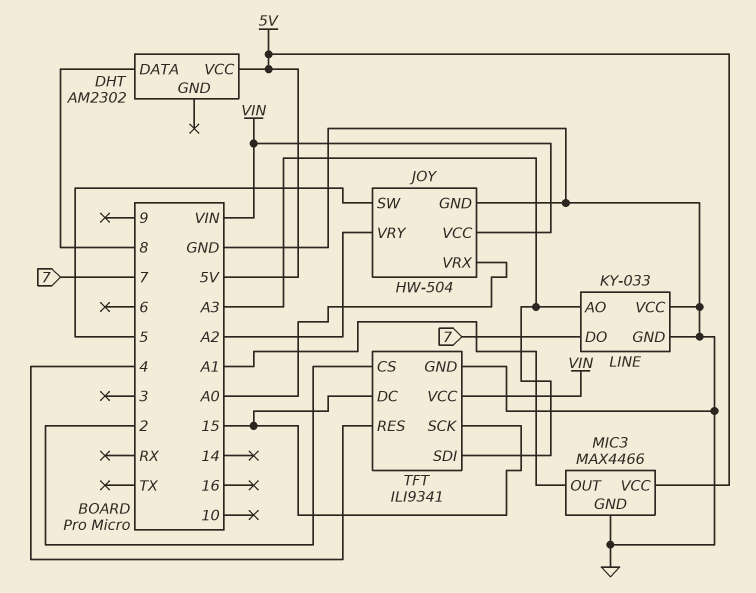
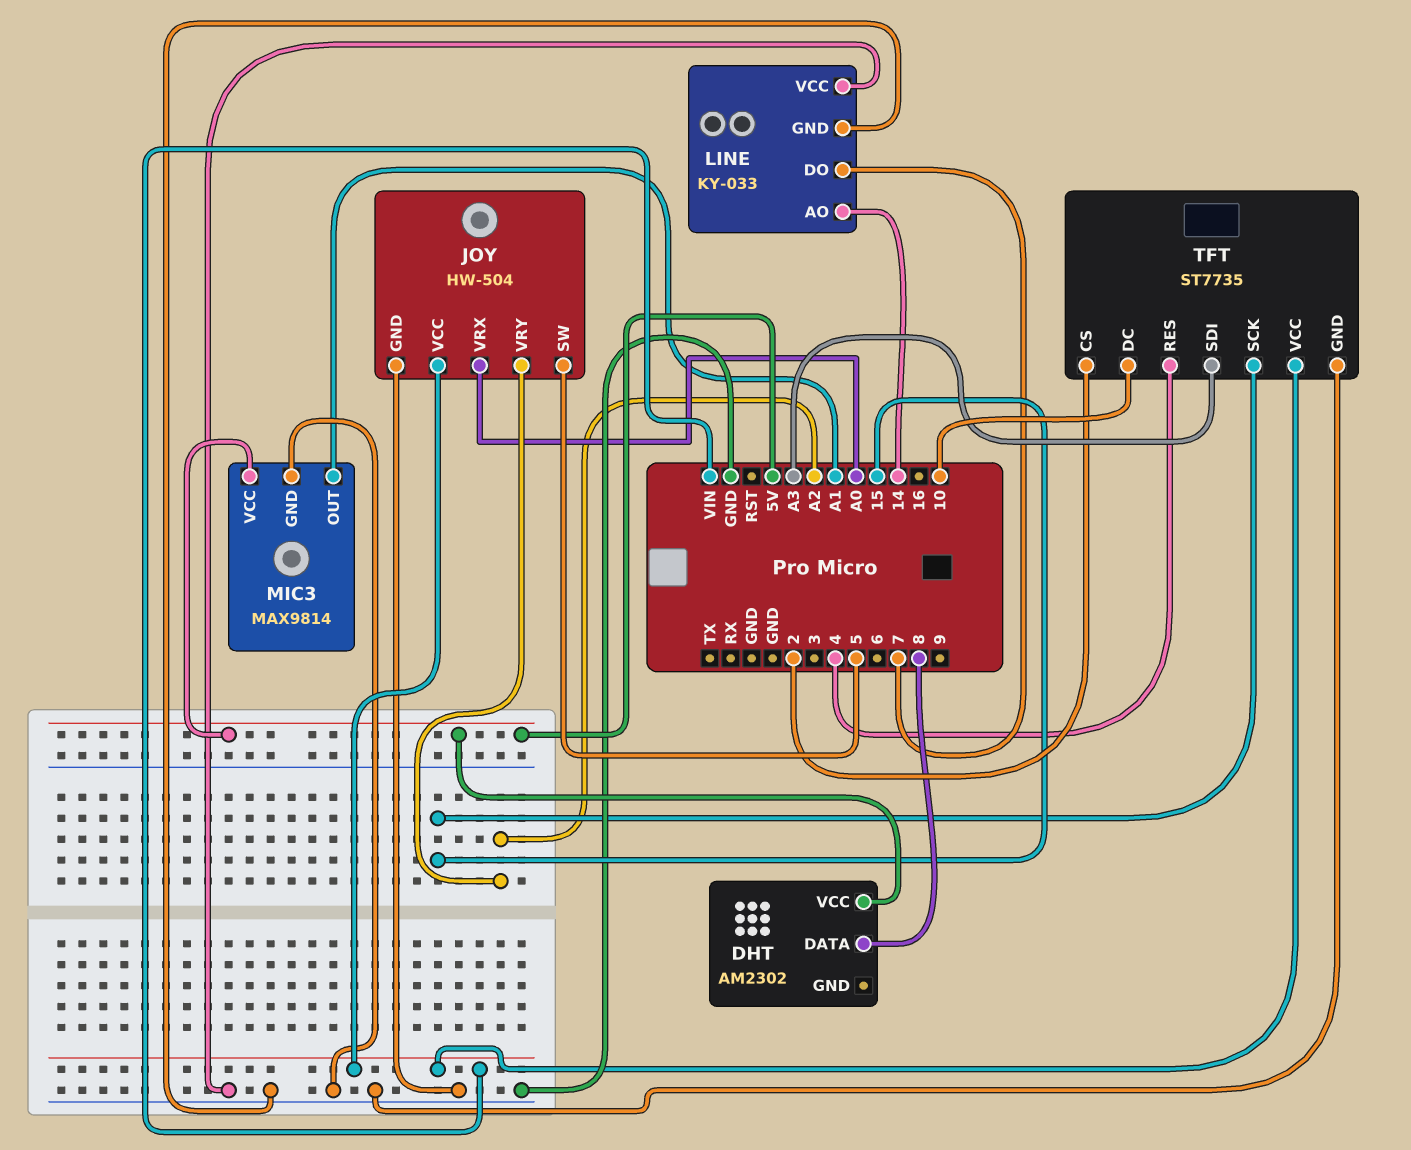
LINE pin AO: A3 -> 14
MIC3: MAX4466 -> MAX9814
TFT: ILI9341 -> ST7735
TFT pin DC: 15 -> 10

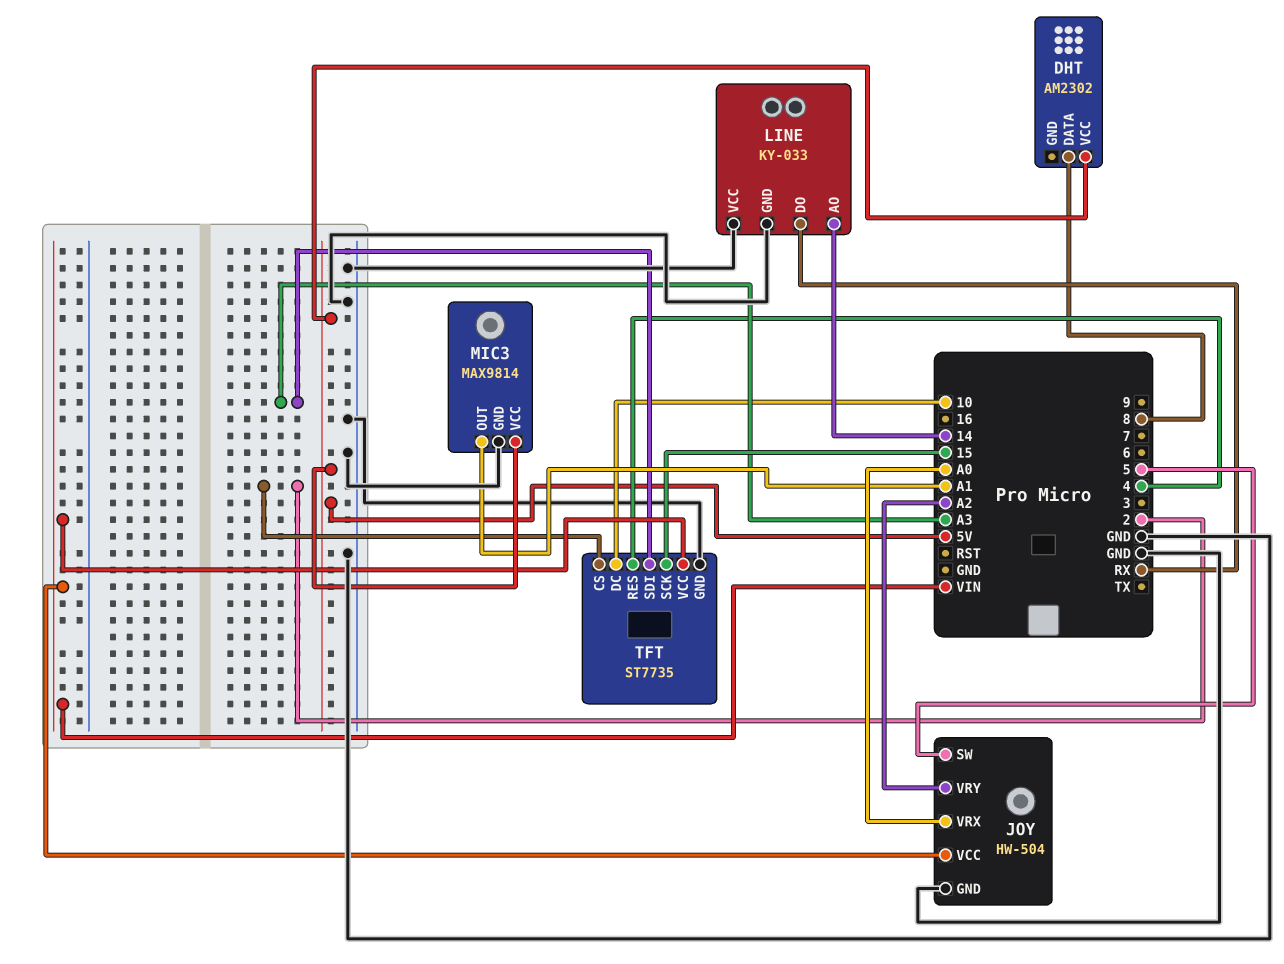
LINE pin DO: 7 -> RX

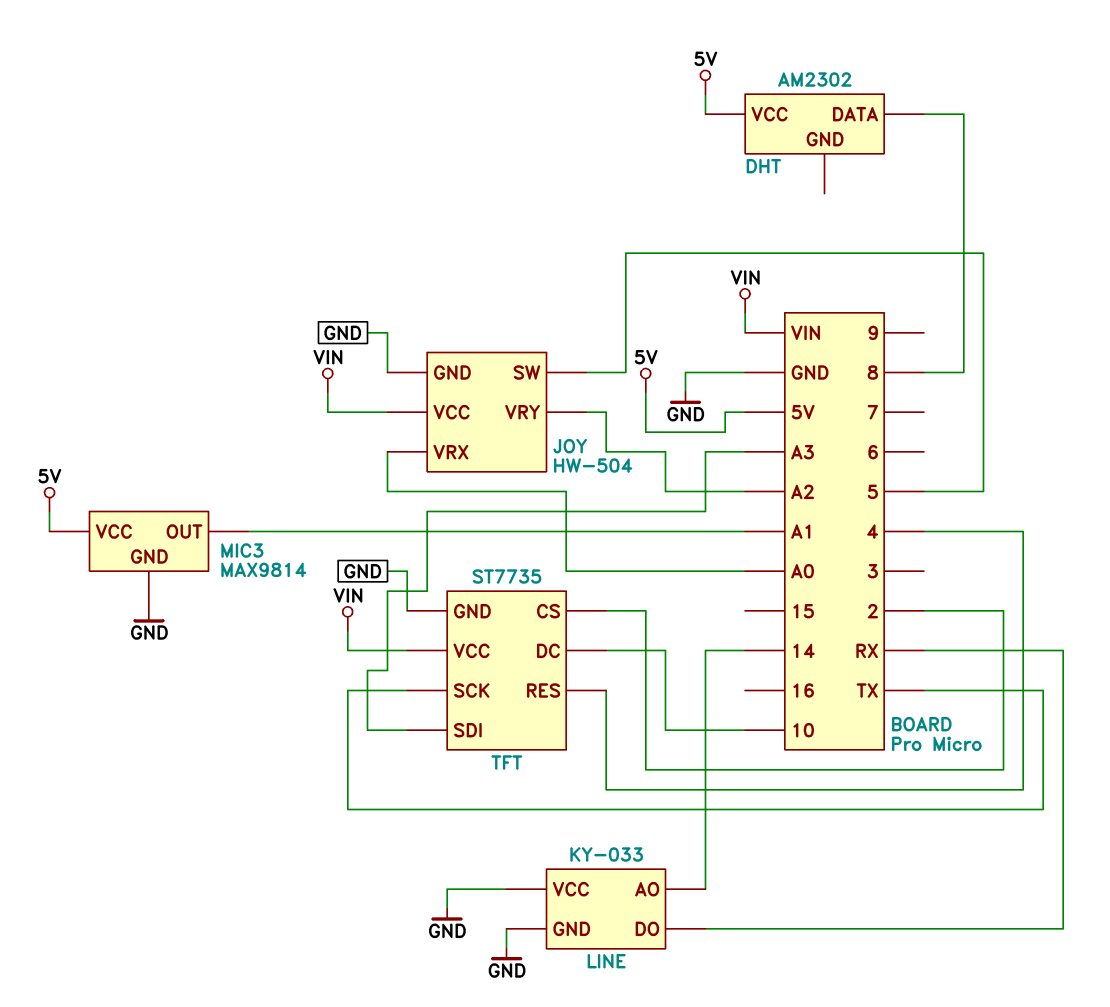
TFT pin SCK: 15 -> TX

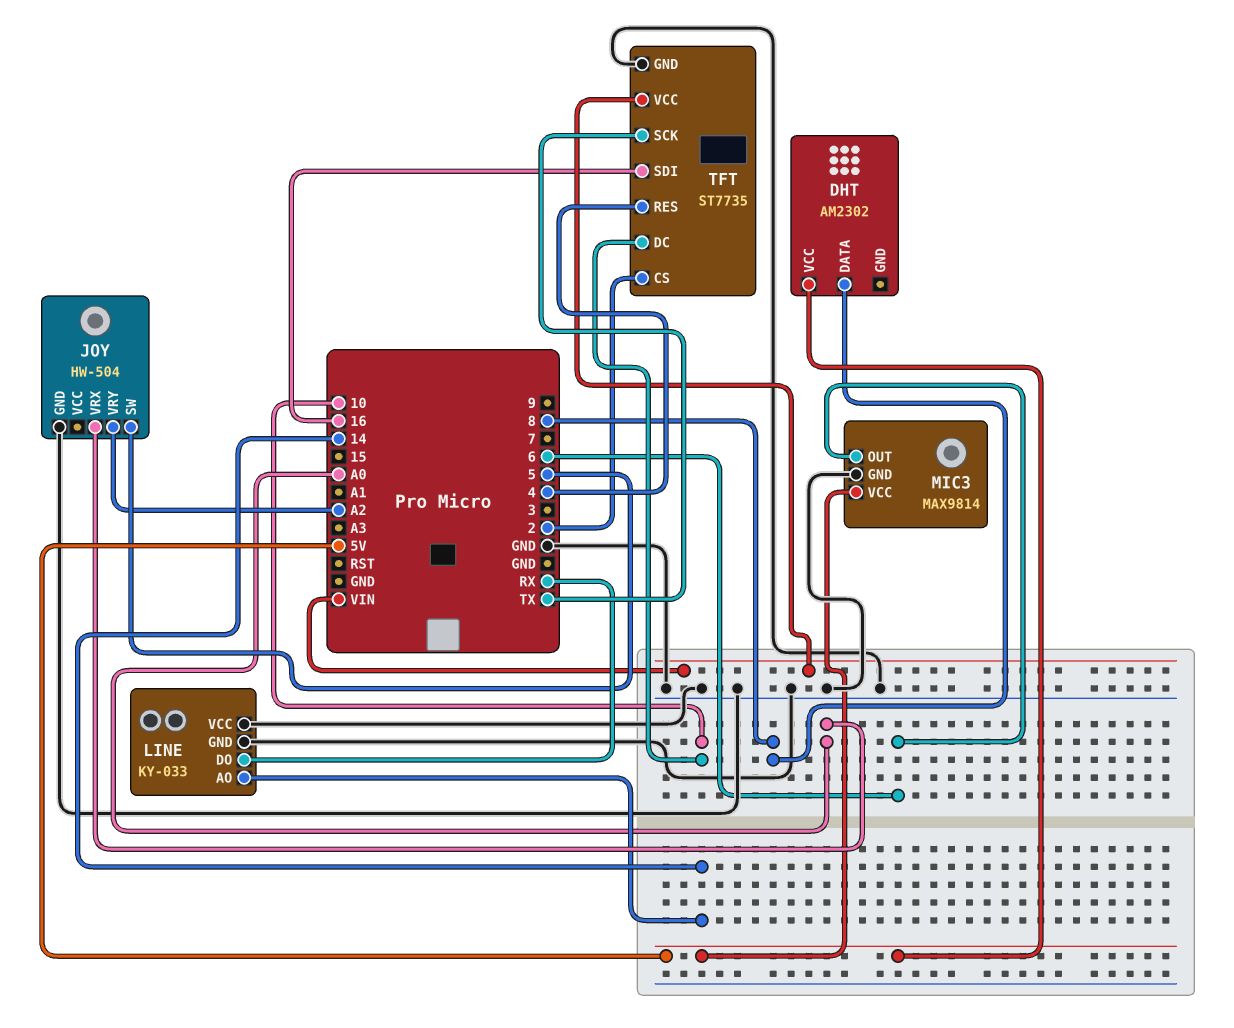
JOY pin VCC: VIN -> none
MIC3 pin OUT: A1 -> 6
TFT pin SDI: A3 -> 16

